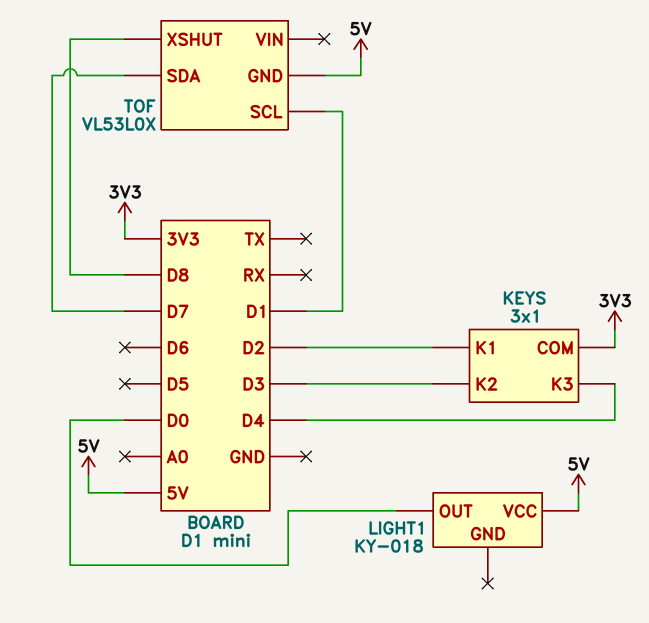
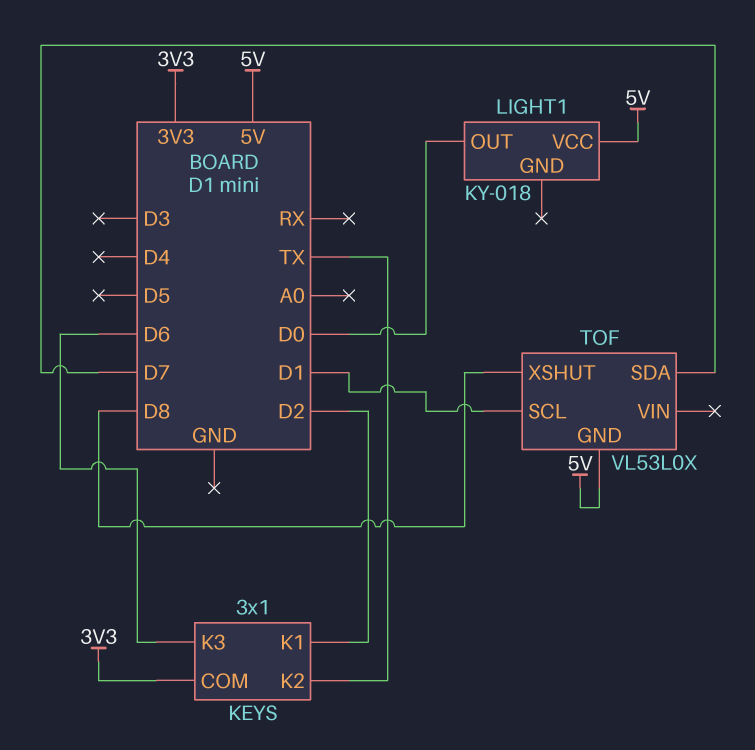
KEYS pin K2: D3 -> TX
KEYS pin K3: D4 -> D6

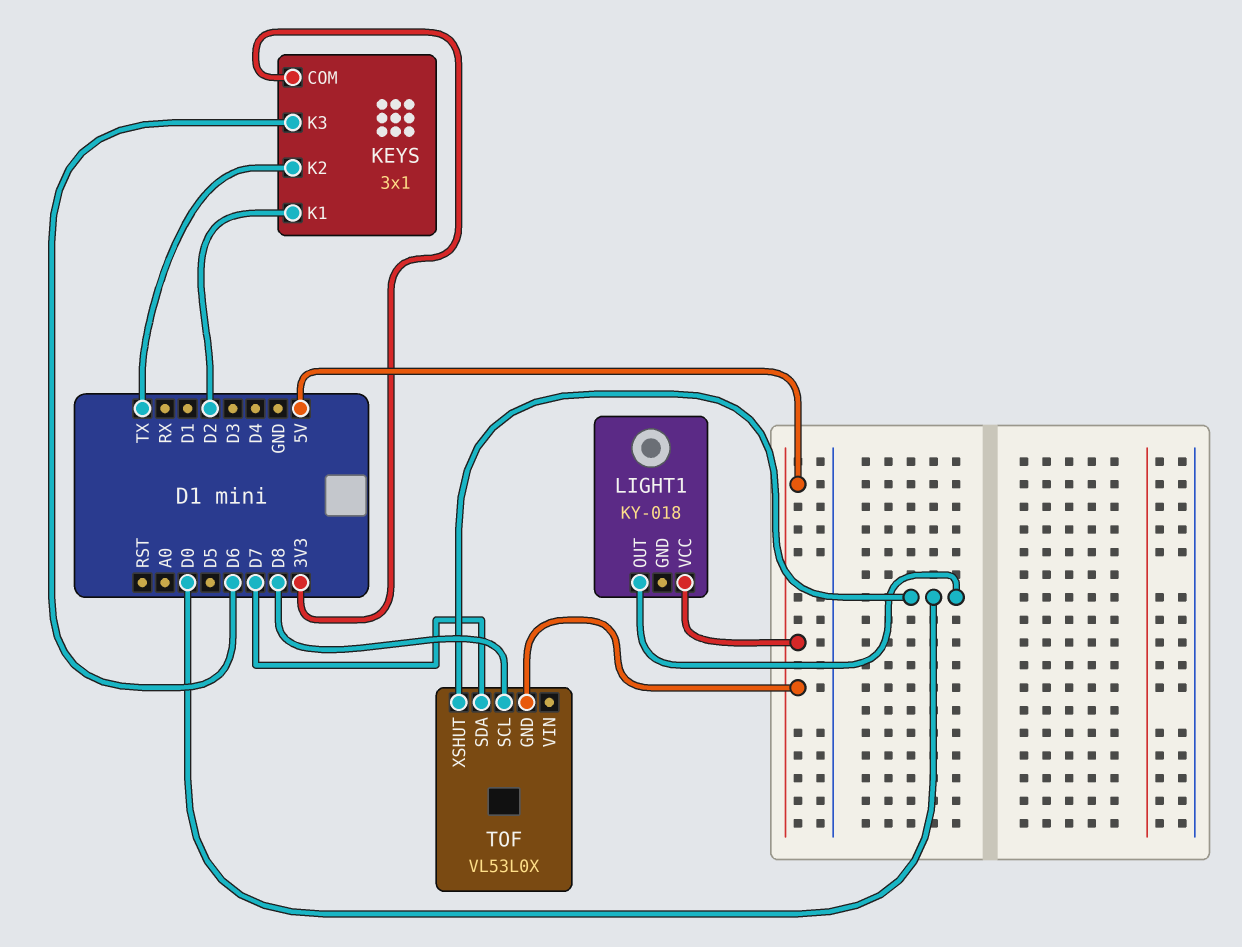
TOF pin SCL: D1 -> D8
TOF pin XSHUT: D8 -> D0

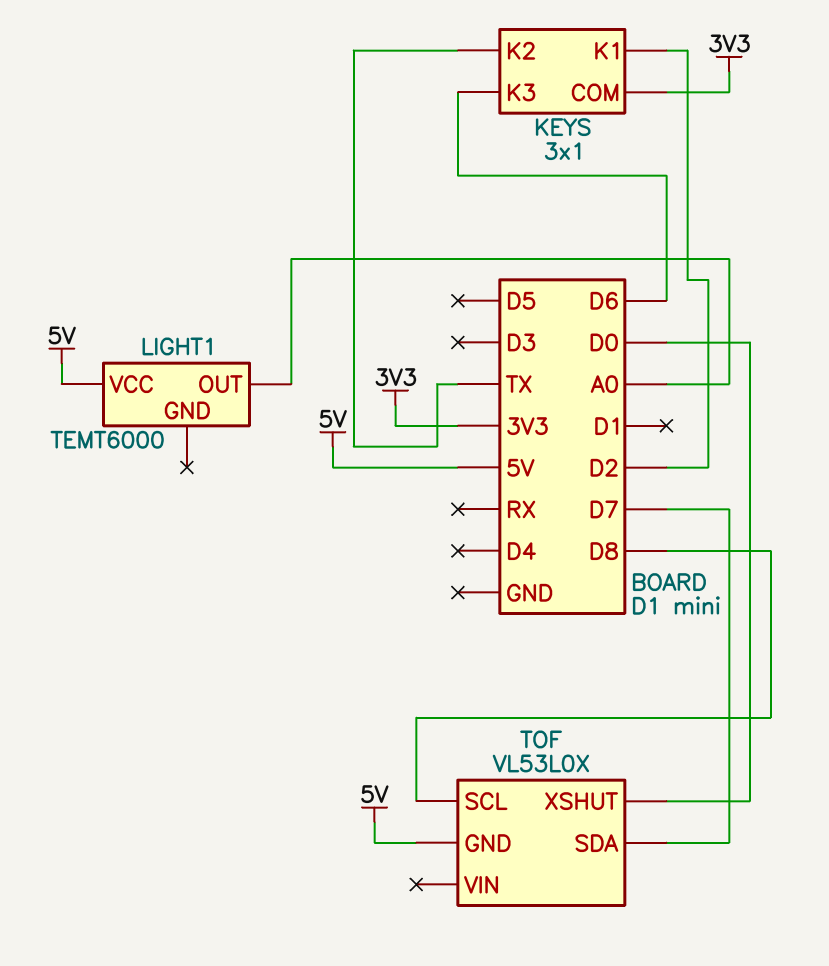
LIGHT1: KY-018 -> TEMT6000
LIGHT1 pin OUT: D0 -> A0

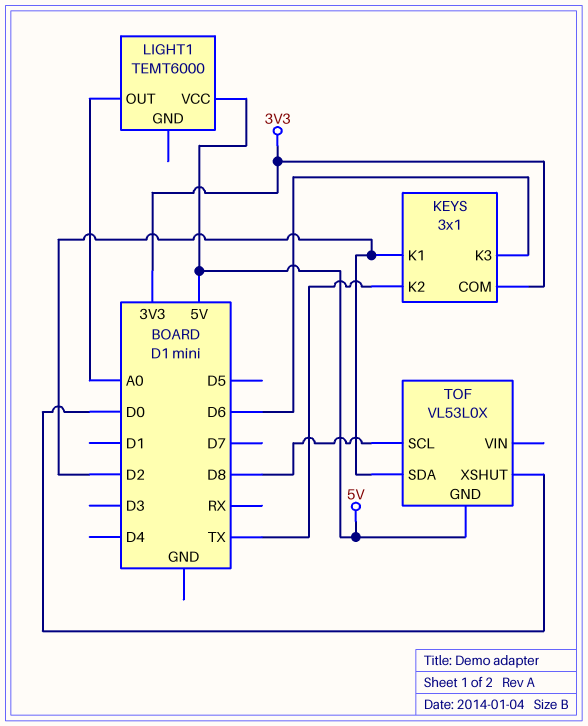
TOF pin SDA: D7 -> D2

